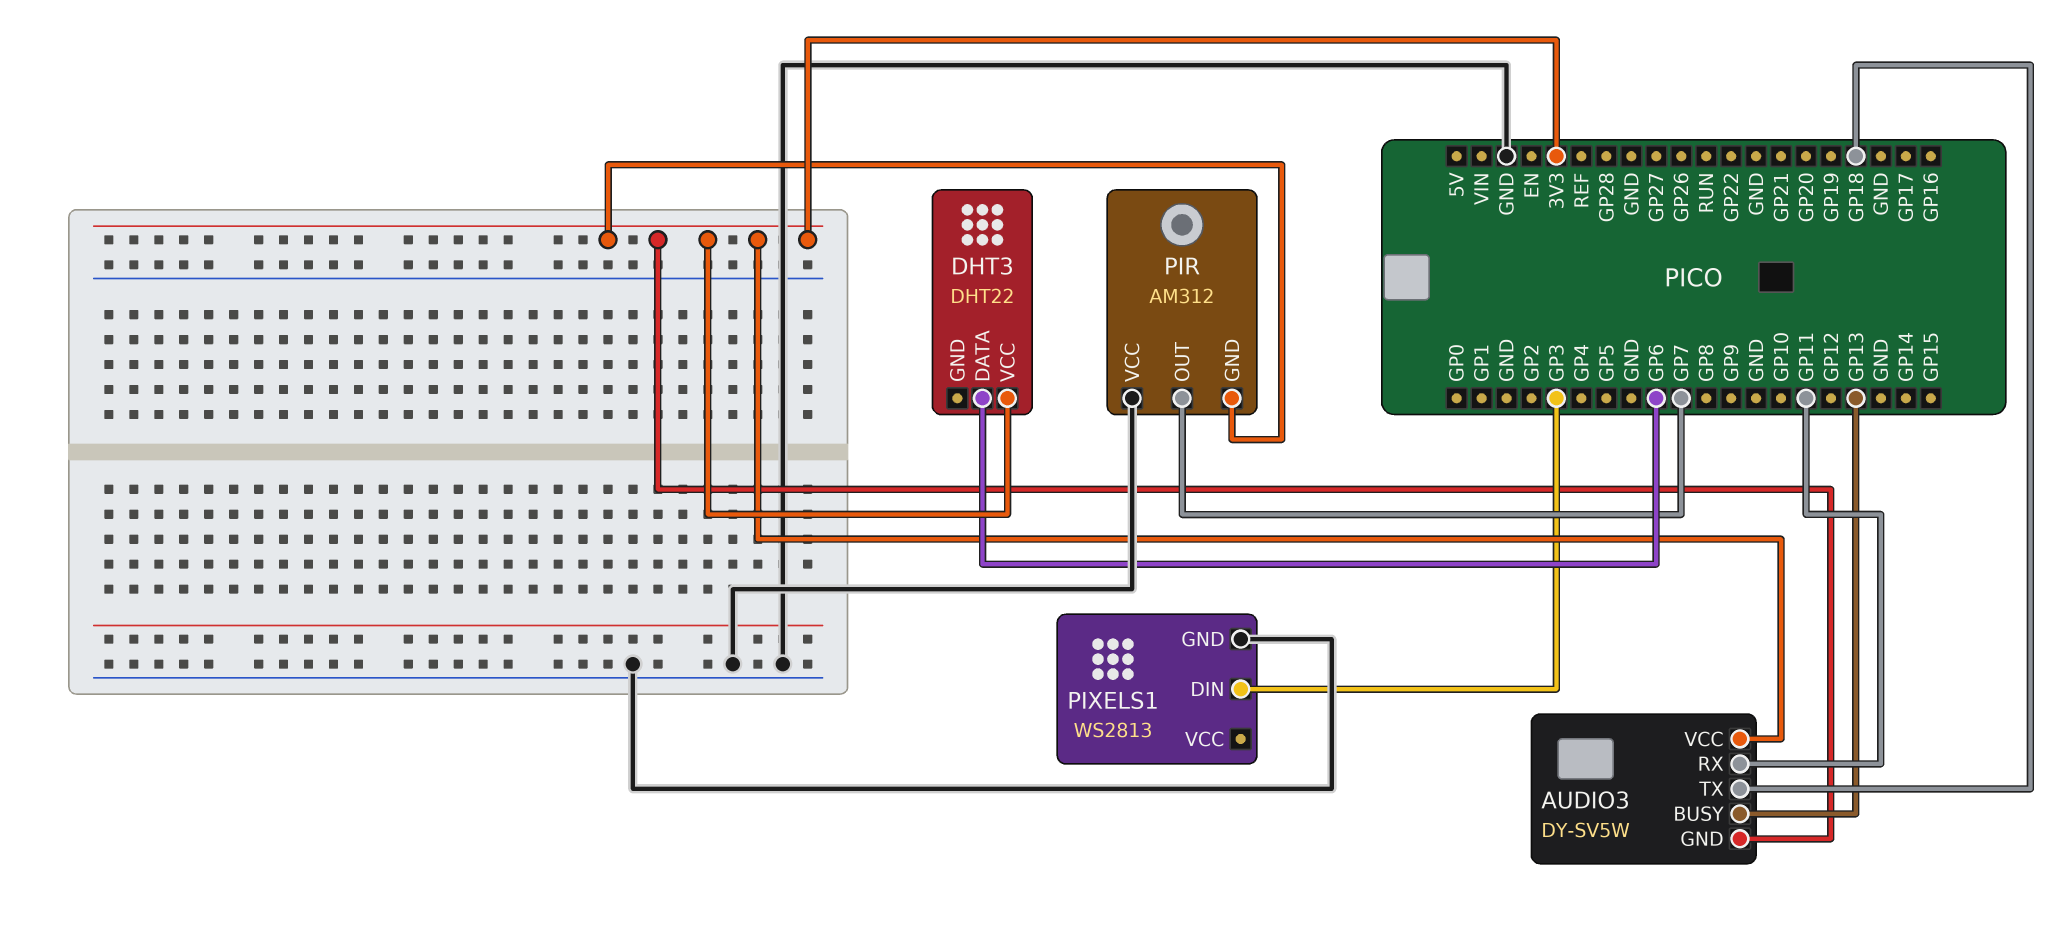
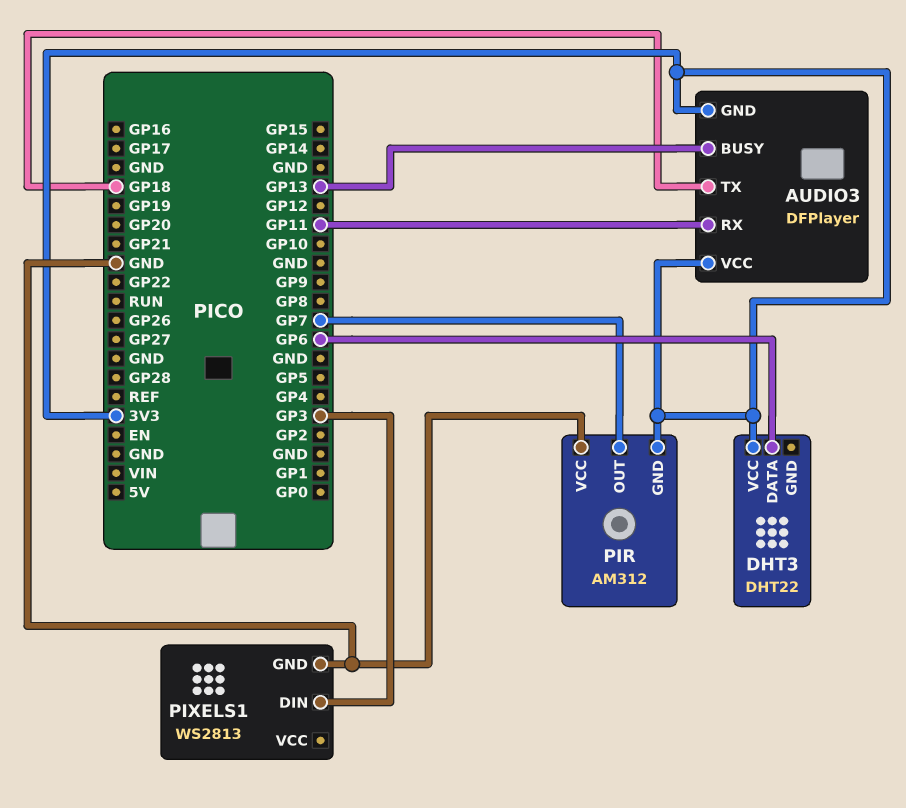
AUDIO3: DY-SV5W -> DFPlayer

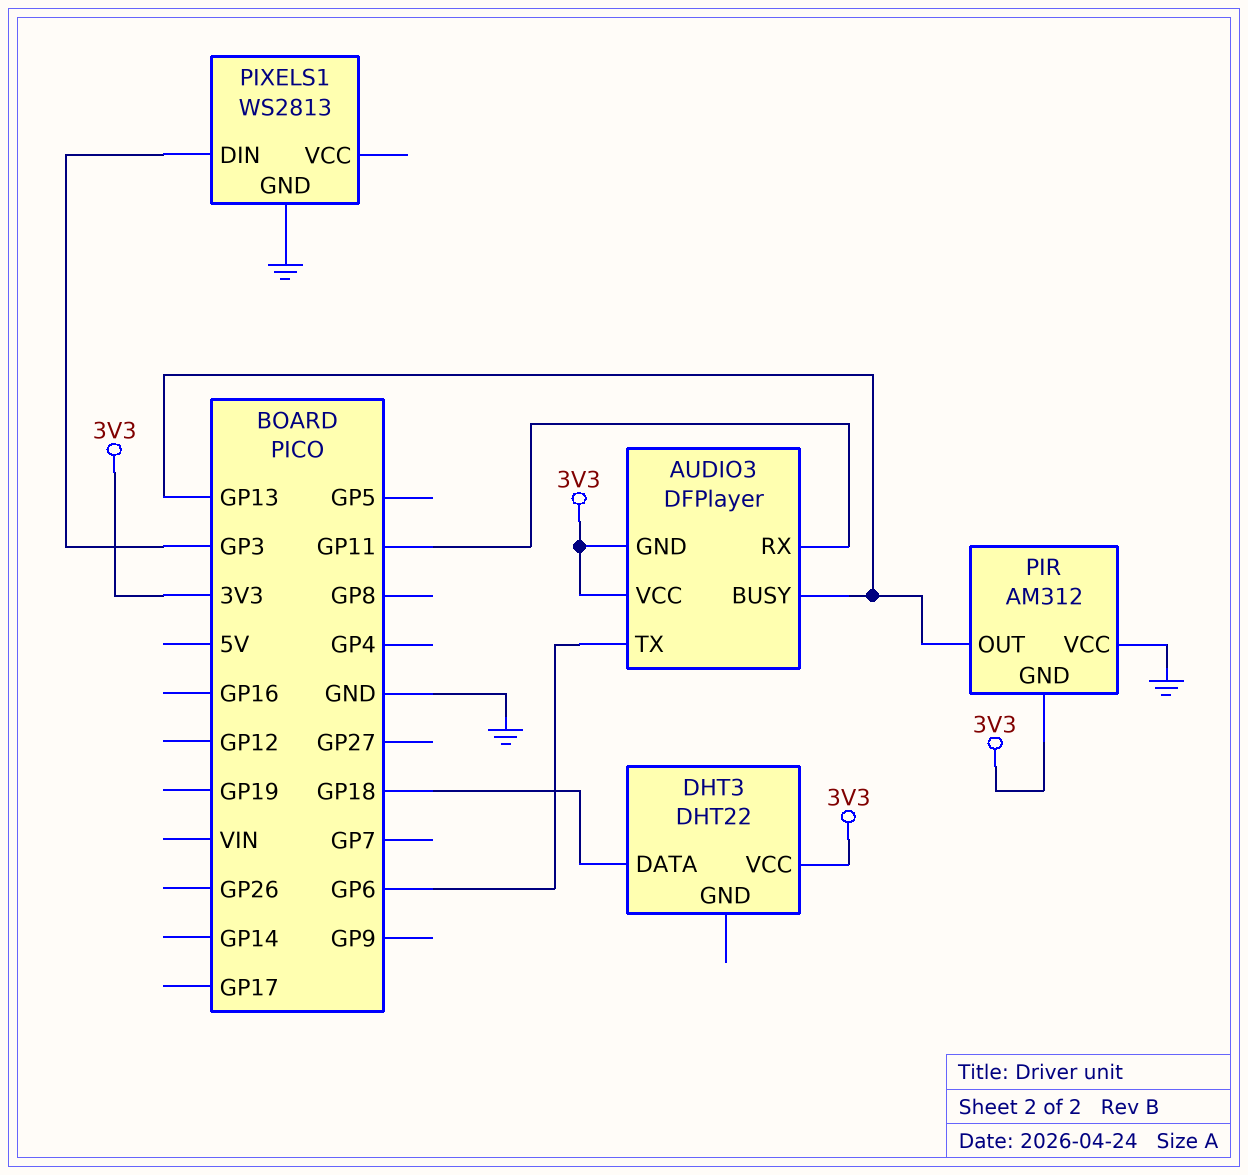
AUDIO3 pin TX: GP18 -> GP6
DHT3 pin DATA: GP6 -> GP18
PIR pin OUT: GP7 -> GP13

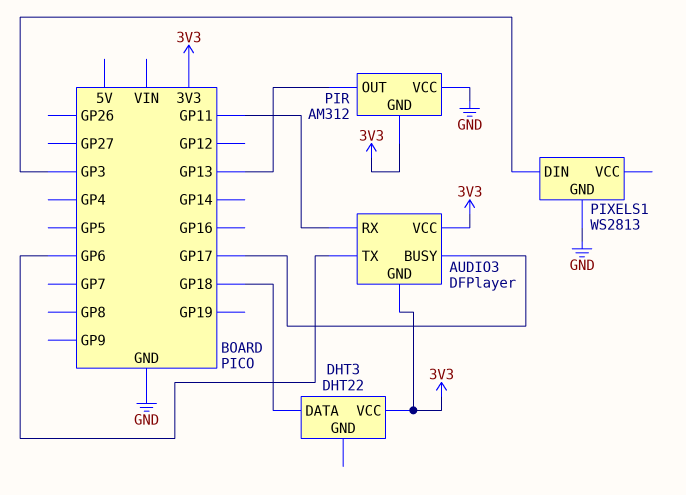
AUDIO3 pin BUSY: GP13 -> GP17

